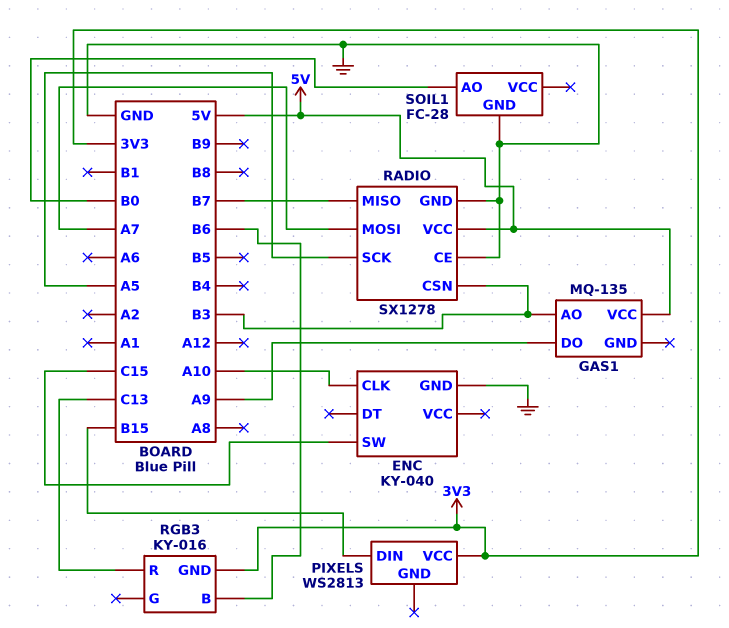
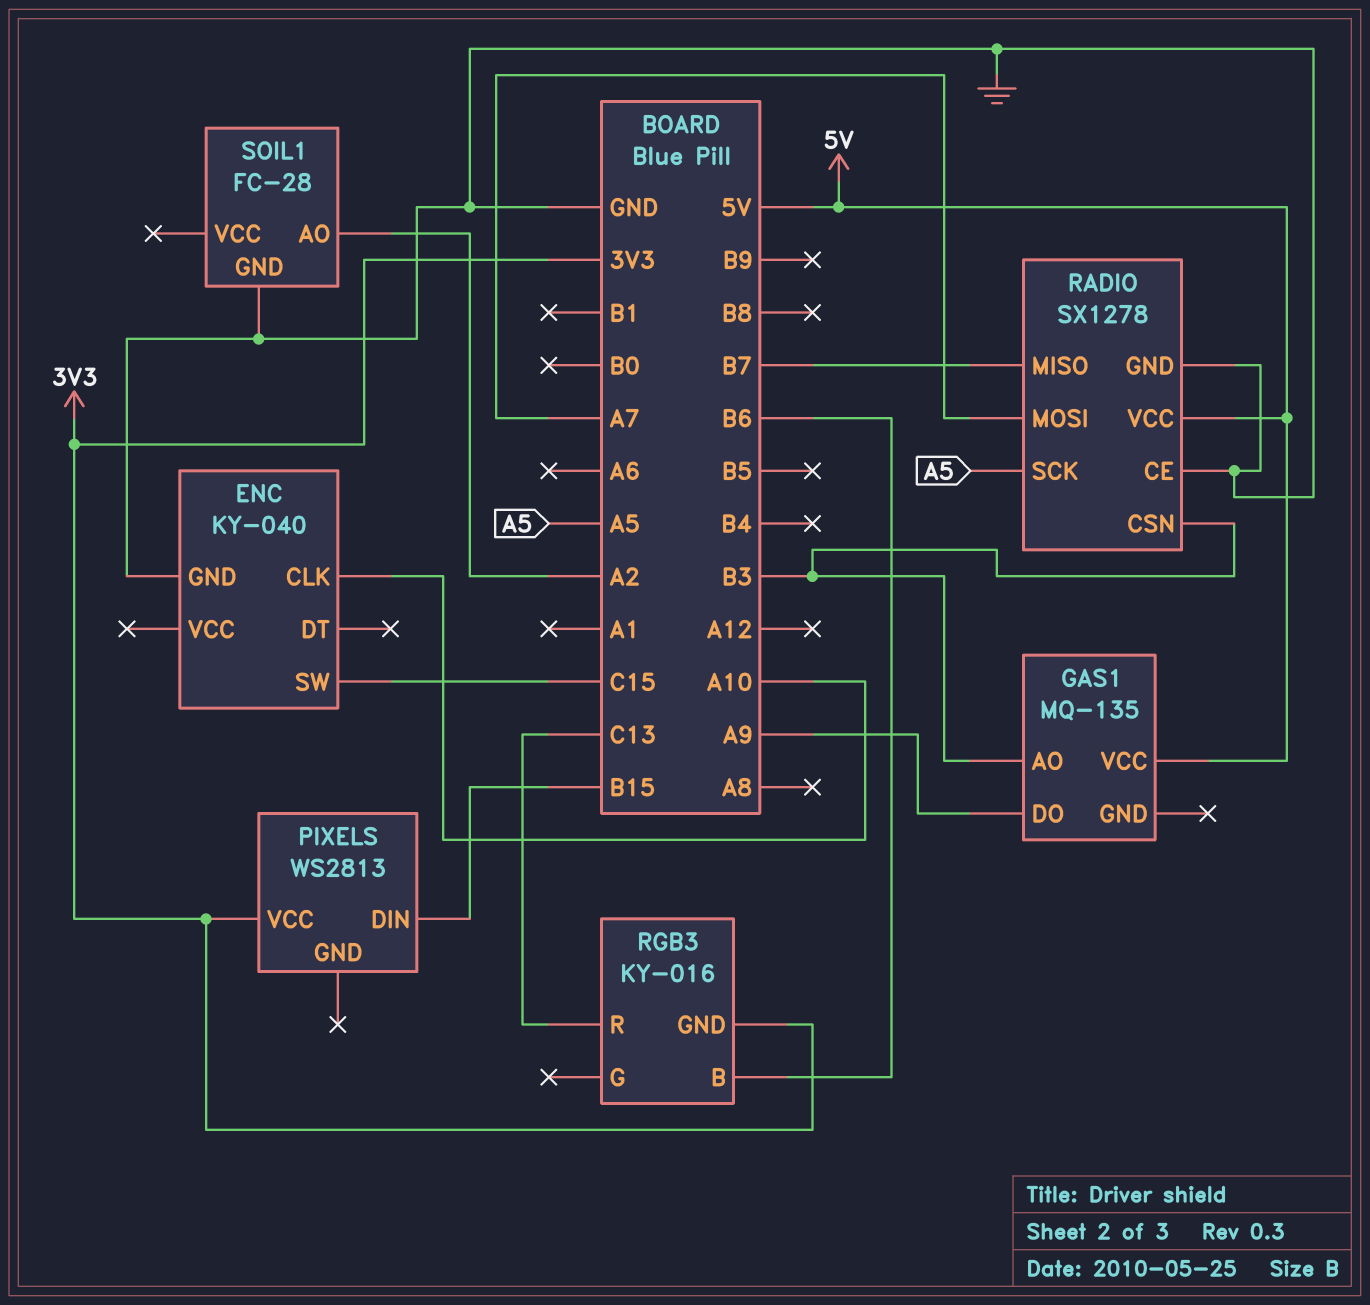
SOIL1 pin AO: B0 -> A2

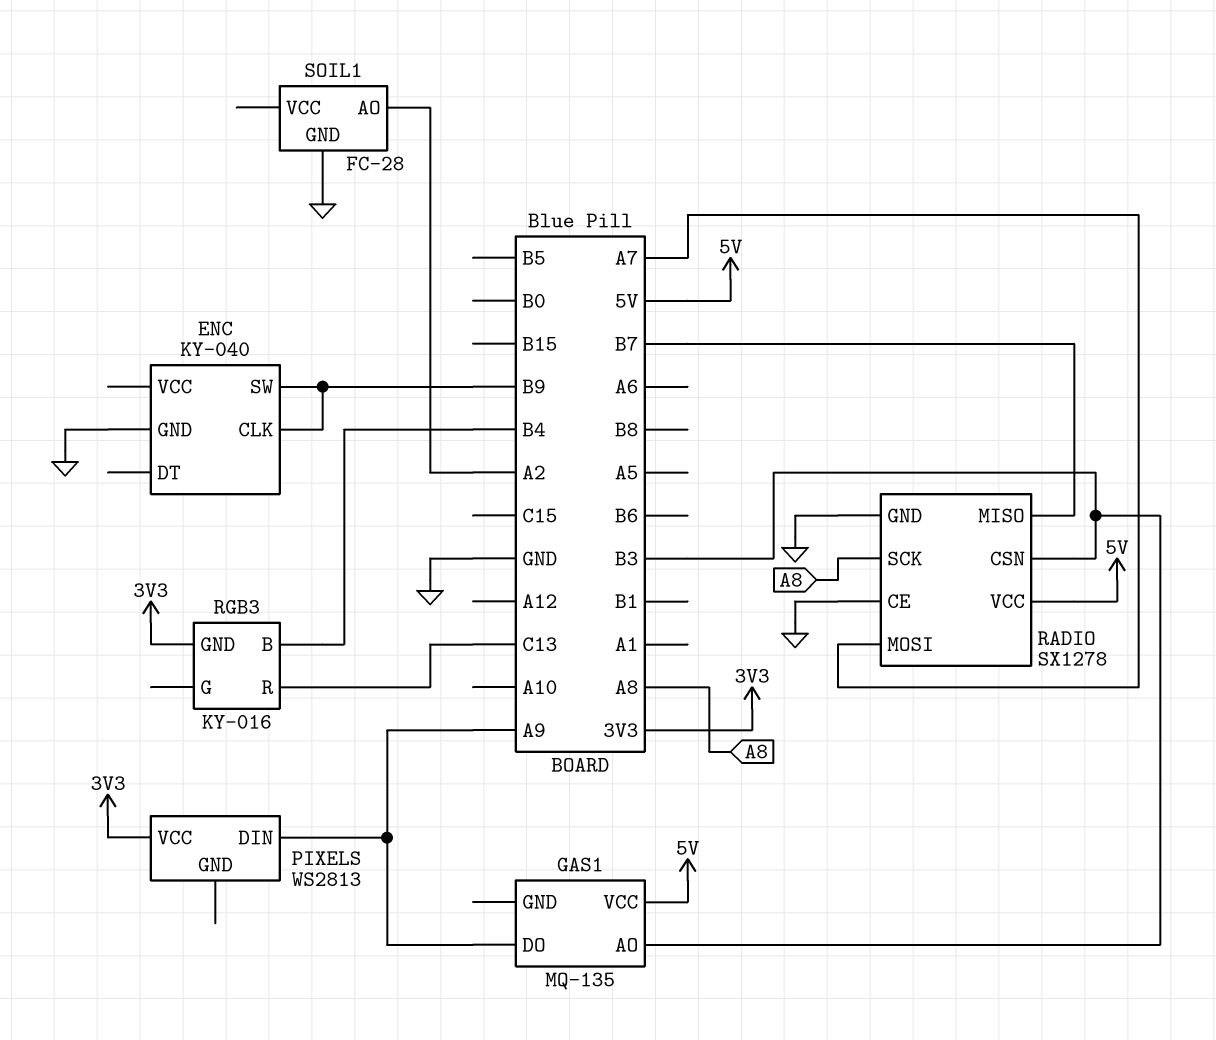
ENC pin CLK: A10 -> B9
ENC pin SW: C15 -> B9
PIXELS pin DIN: B15 -> A9
RADIO pin SCK: A5 -> A8
RGB3 pin B: B6 -> B4

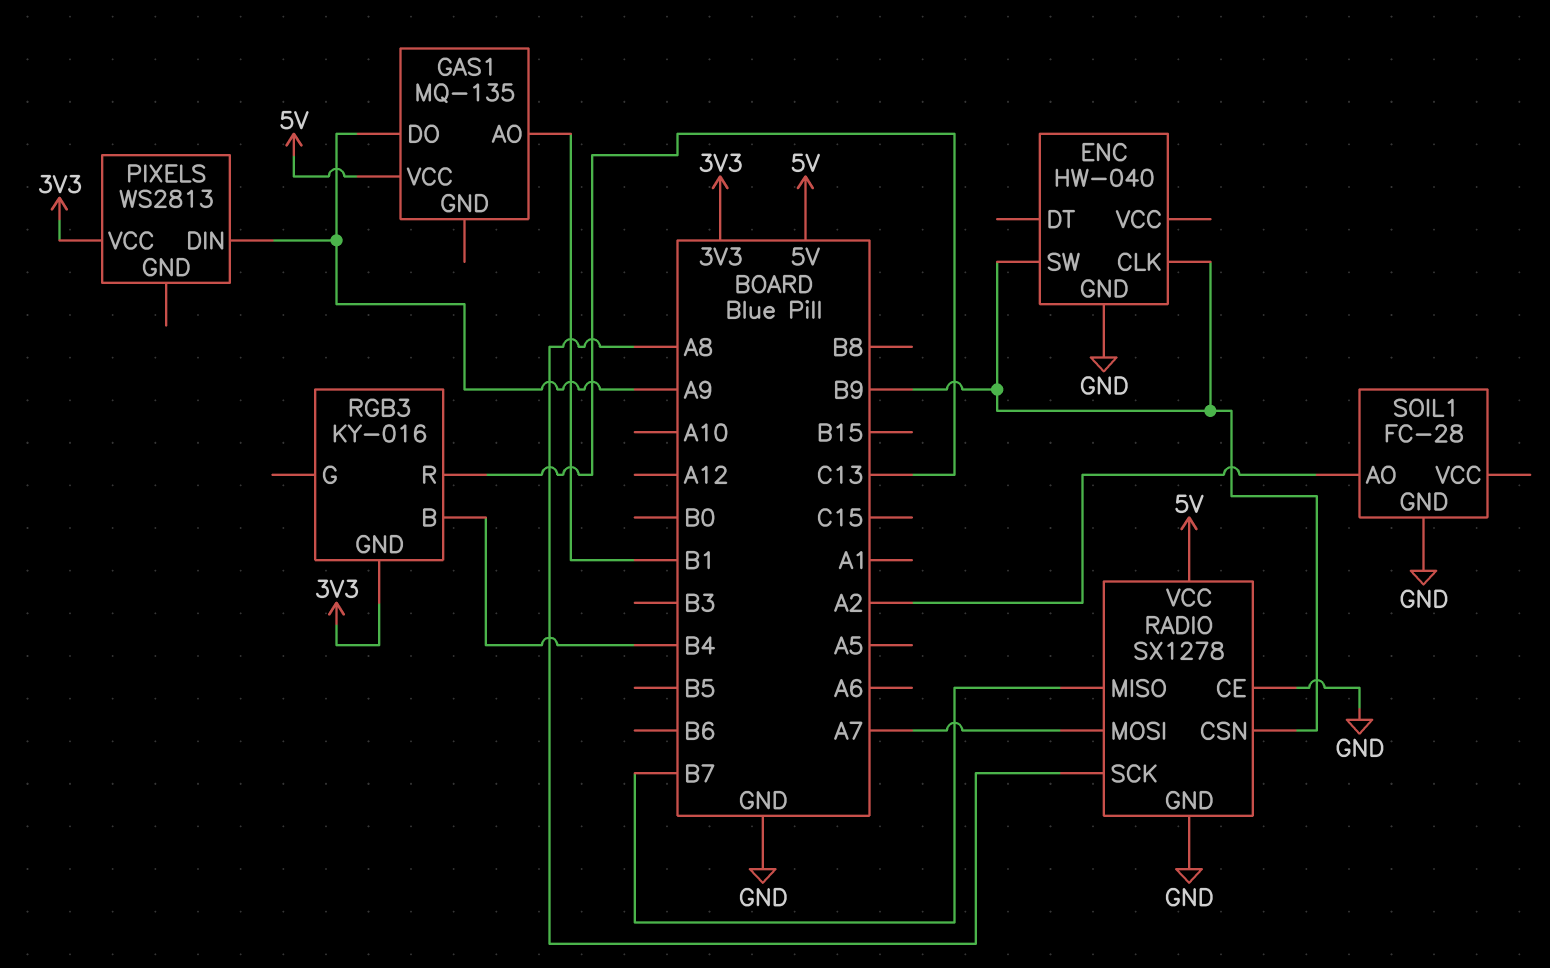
ENC: KY-040 -> HW-040
GAS1 pin AO: B3 -> B1
RADIO pin CSN: B3 -> B9

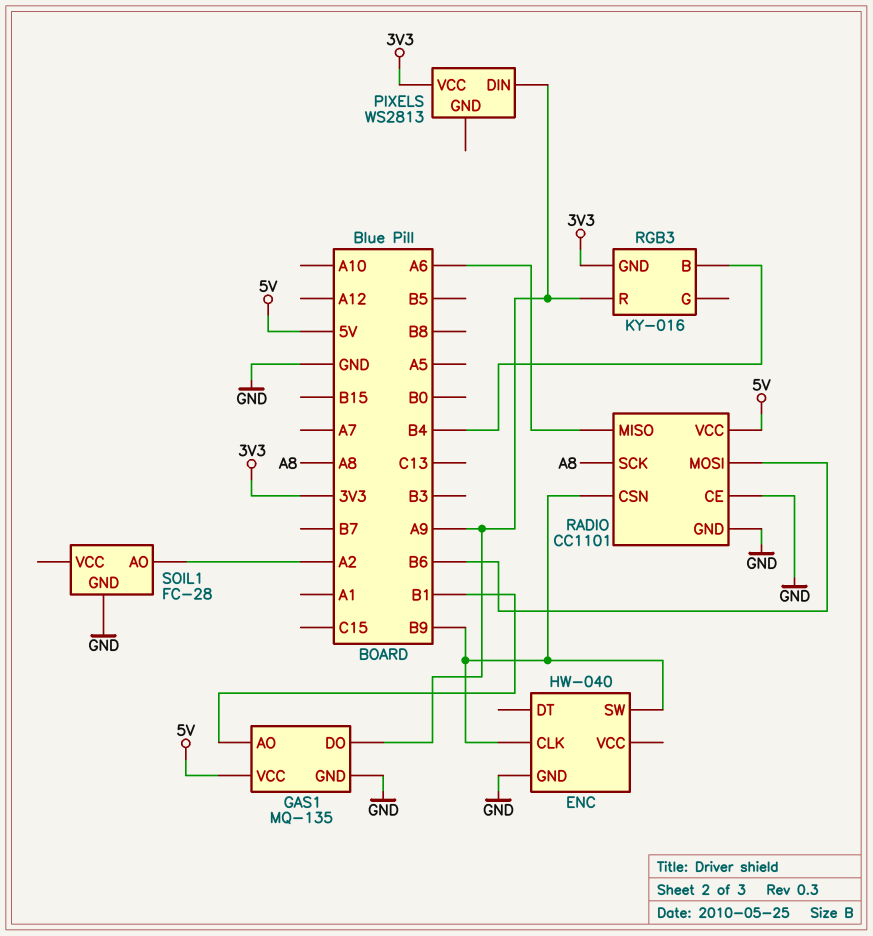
GAS1 pin GND: none -> GND
RADIO: SX1278 -> CC1101
RADIO pin MISO: B7 -> A6
RADIO pin MOSI: A7 -> B6
RGB3 pin R: C13 -> A9

